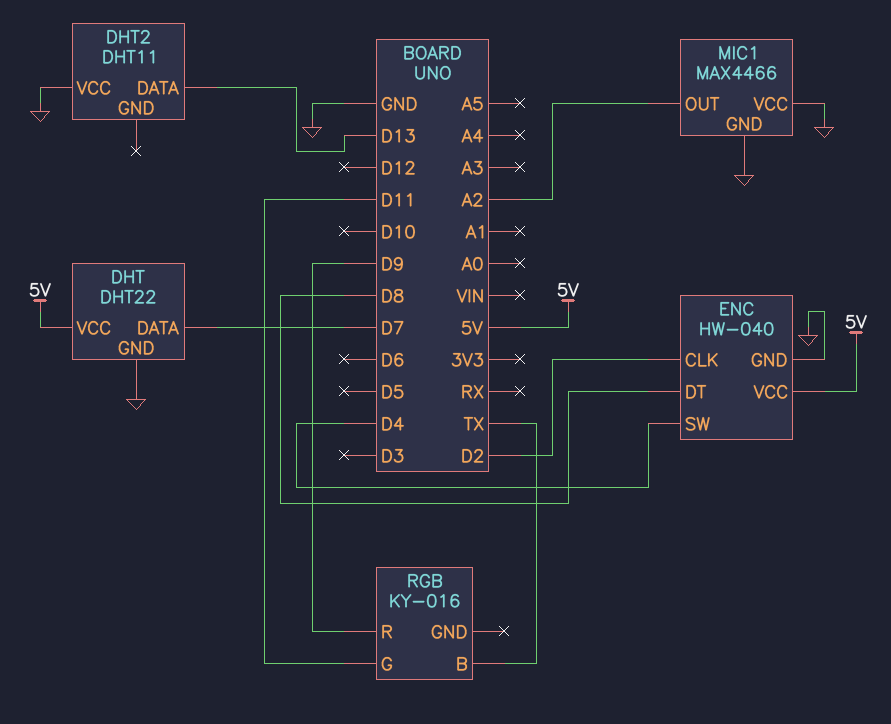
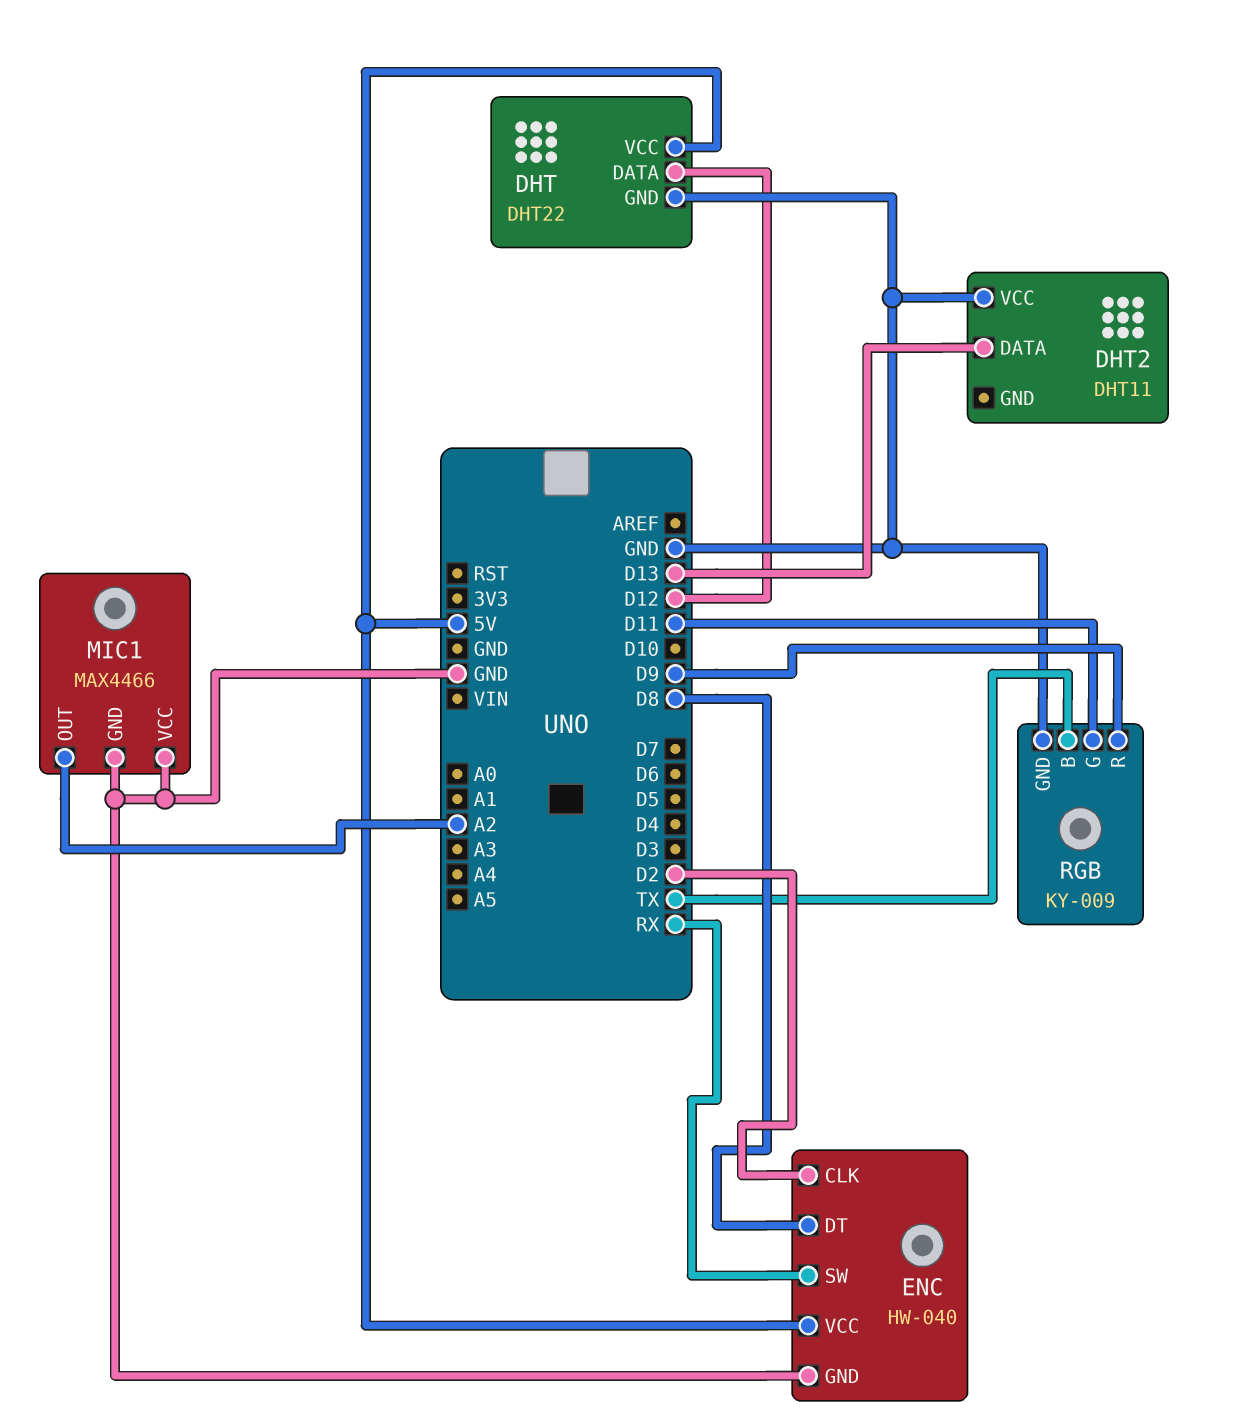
DHT pin DATA: D7 -> D12
ENC pin SW: D4 -> RX
RGB: KY-016 -> KY-009
RGB pin GND: none -> GND

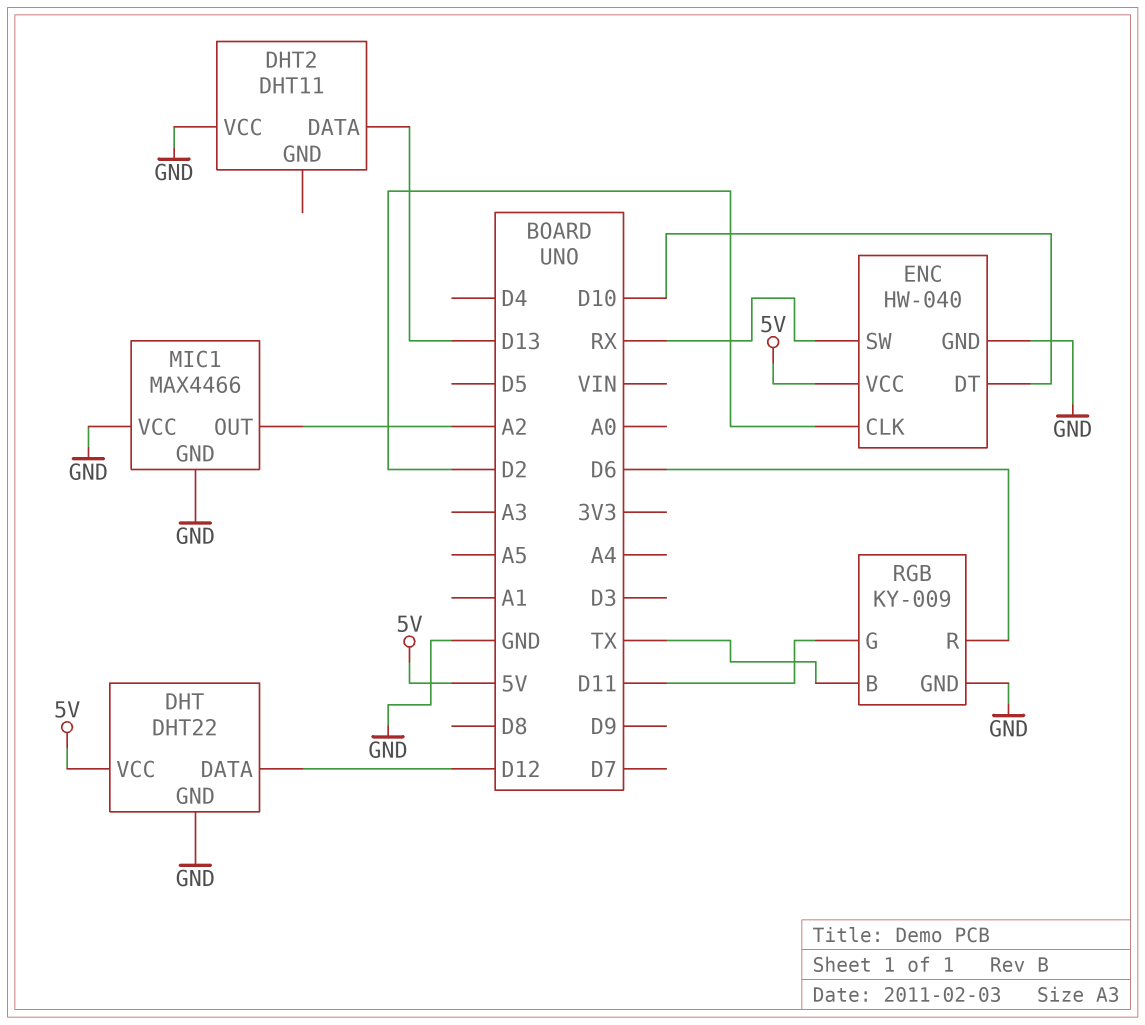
ENC pin DT: D8 -> D10
RGB pin R: D9 -> D6

